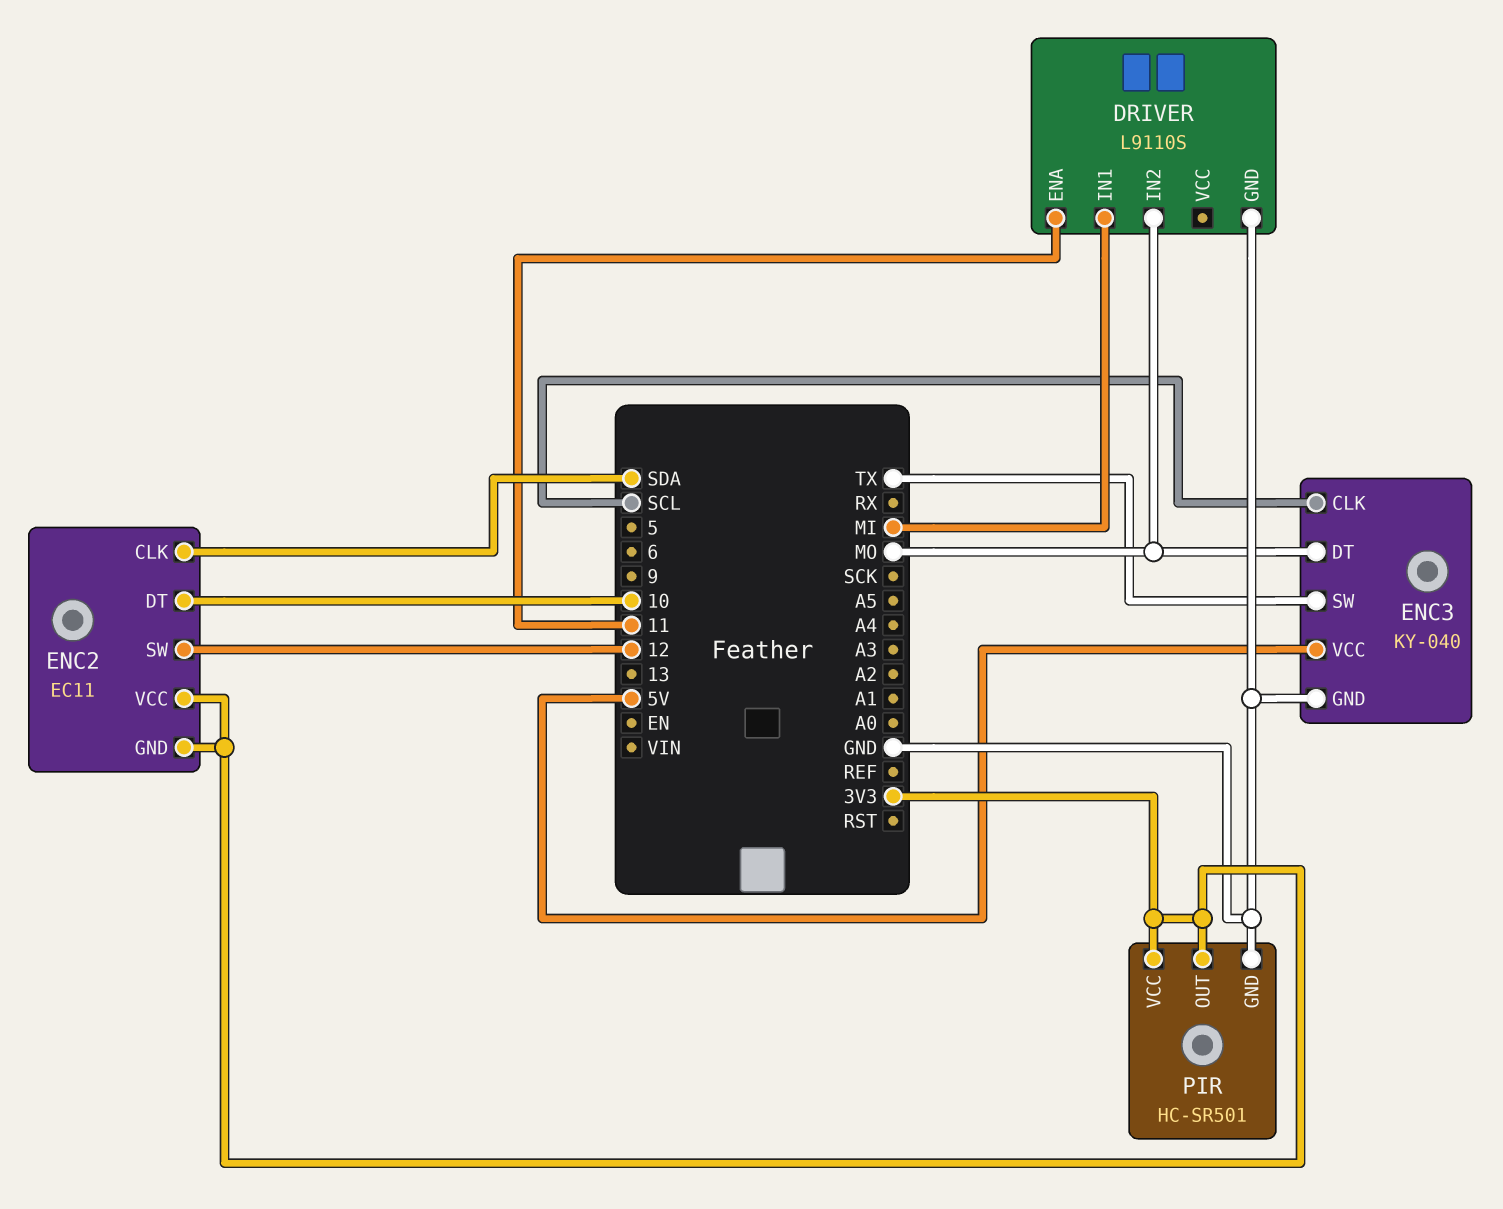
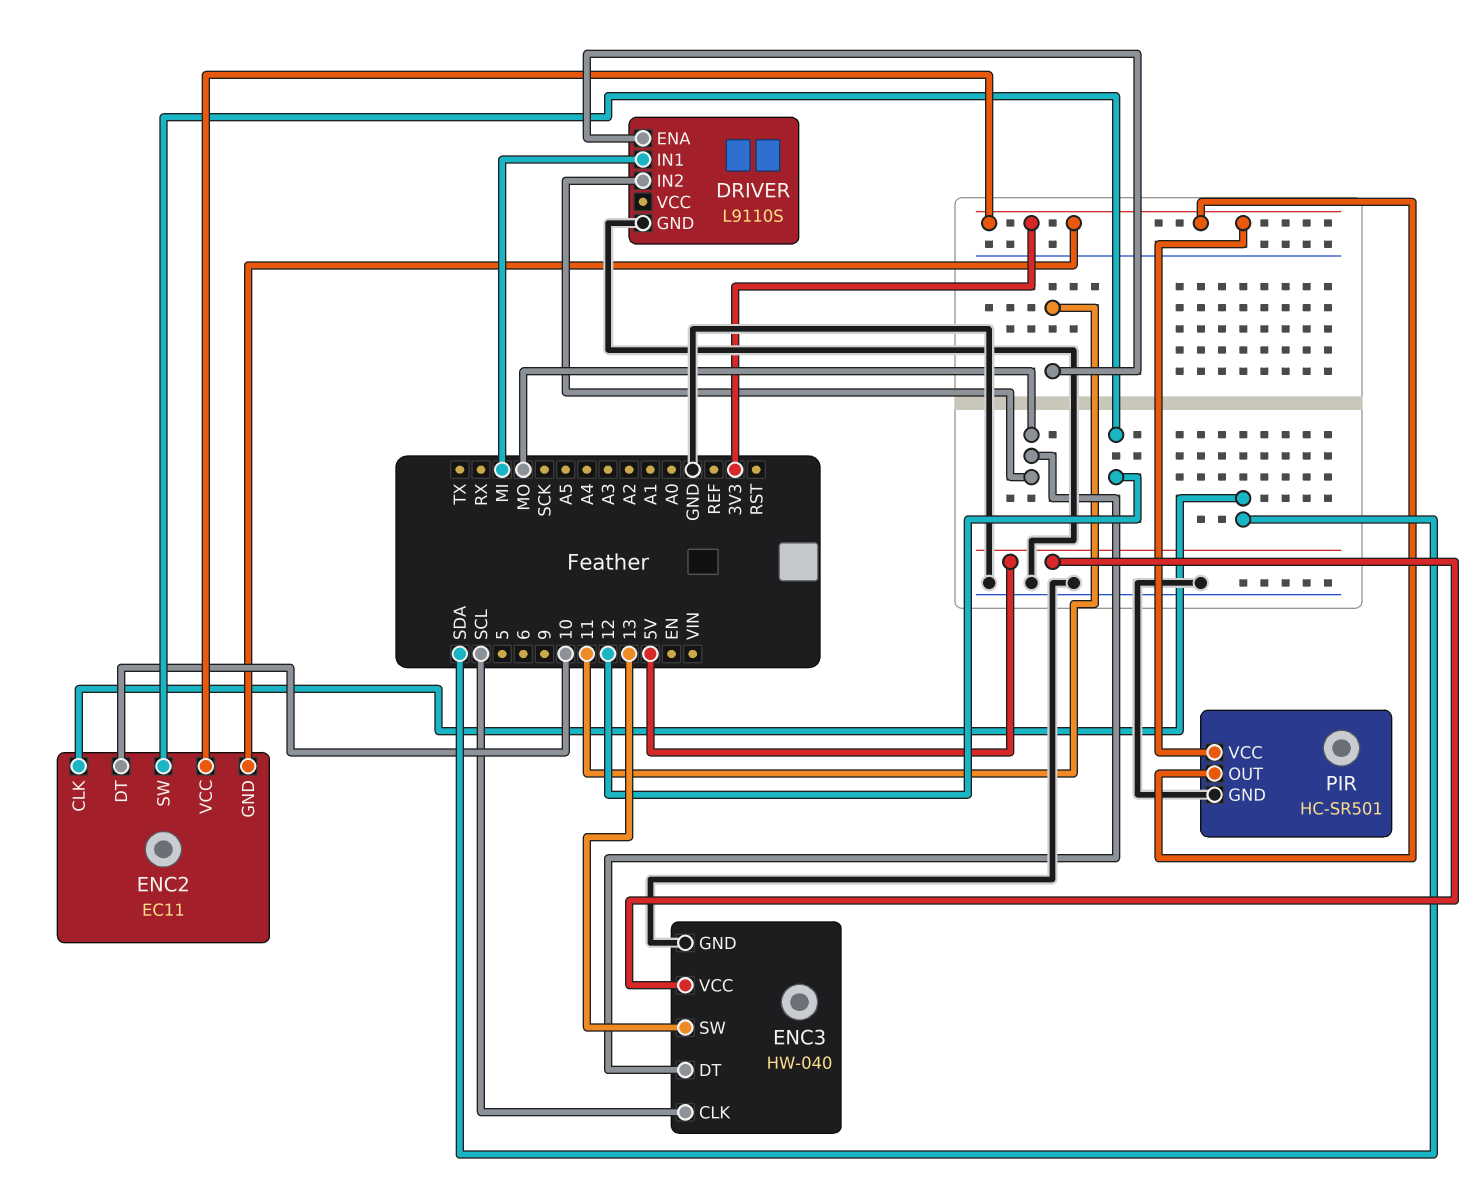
ENC3: KY-040 -> HW-040
ENC3 pin SW: TX -> 13

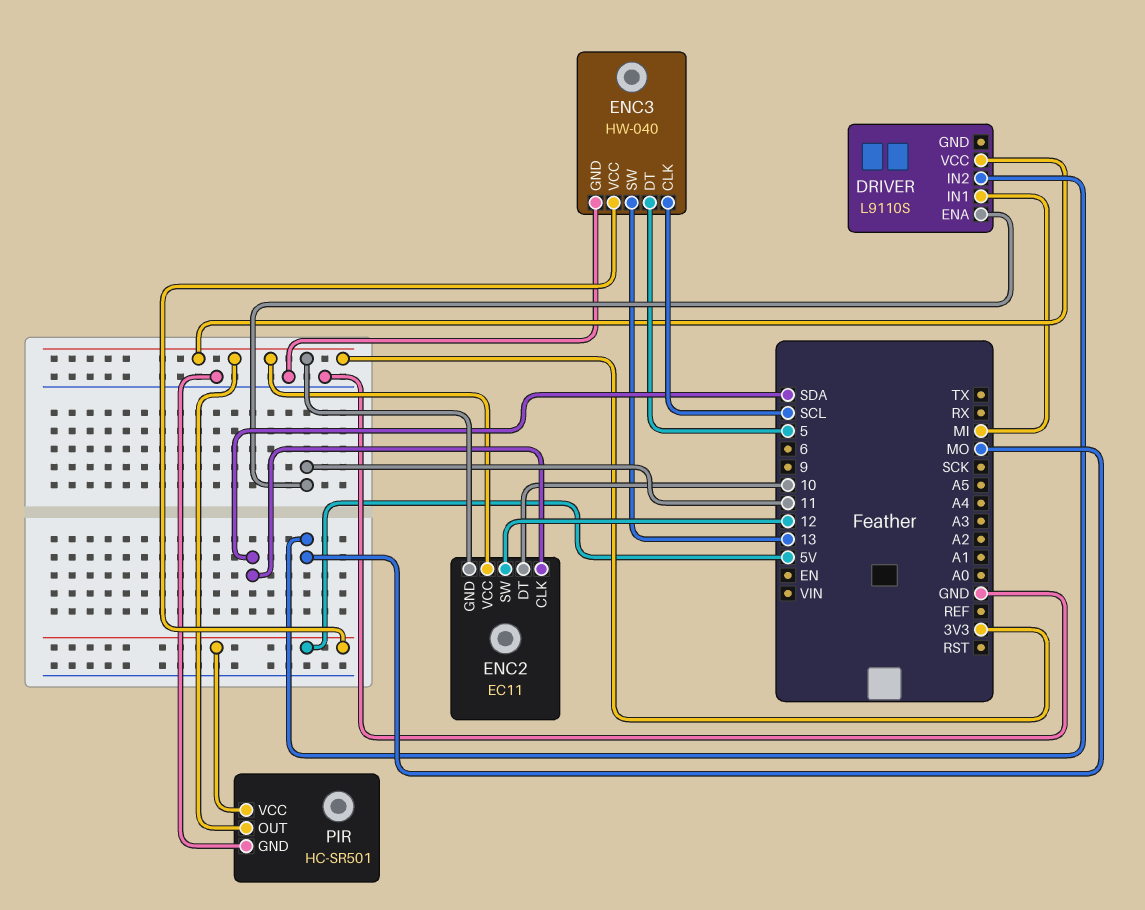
DRIVER pin GND: GND -> none
DRIVER pin VCC: none -> 3V3
ENC3 pin DT: MO -> 5
PIR pin VCC: 3V3 -> 5V

